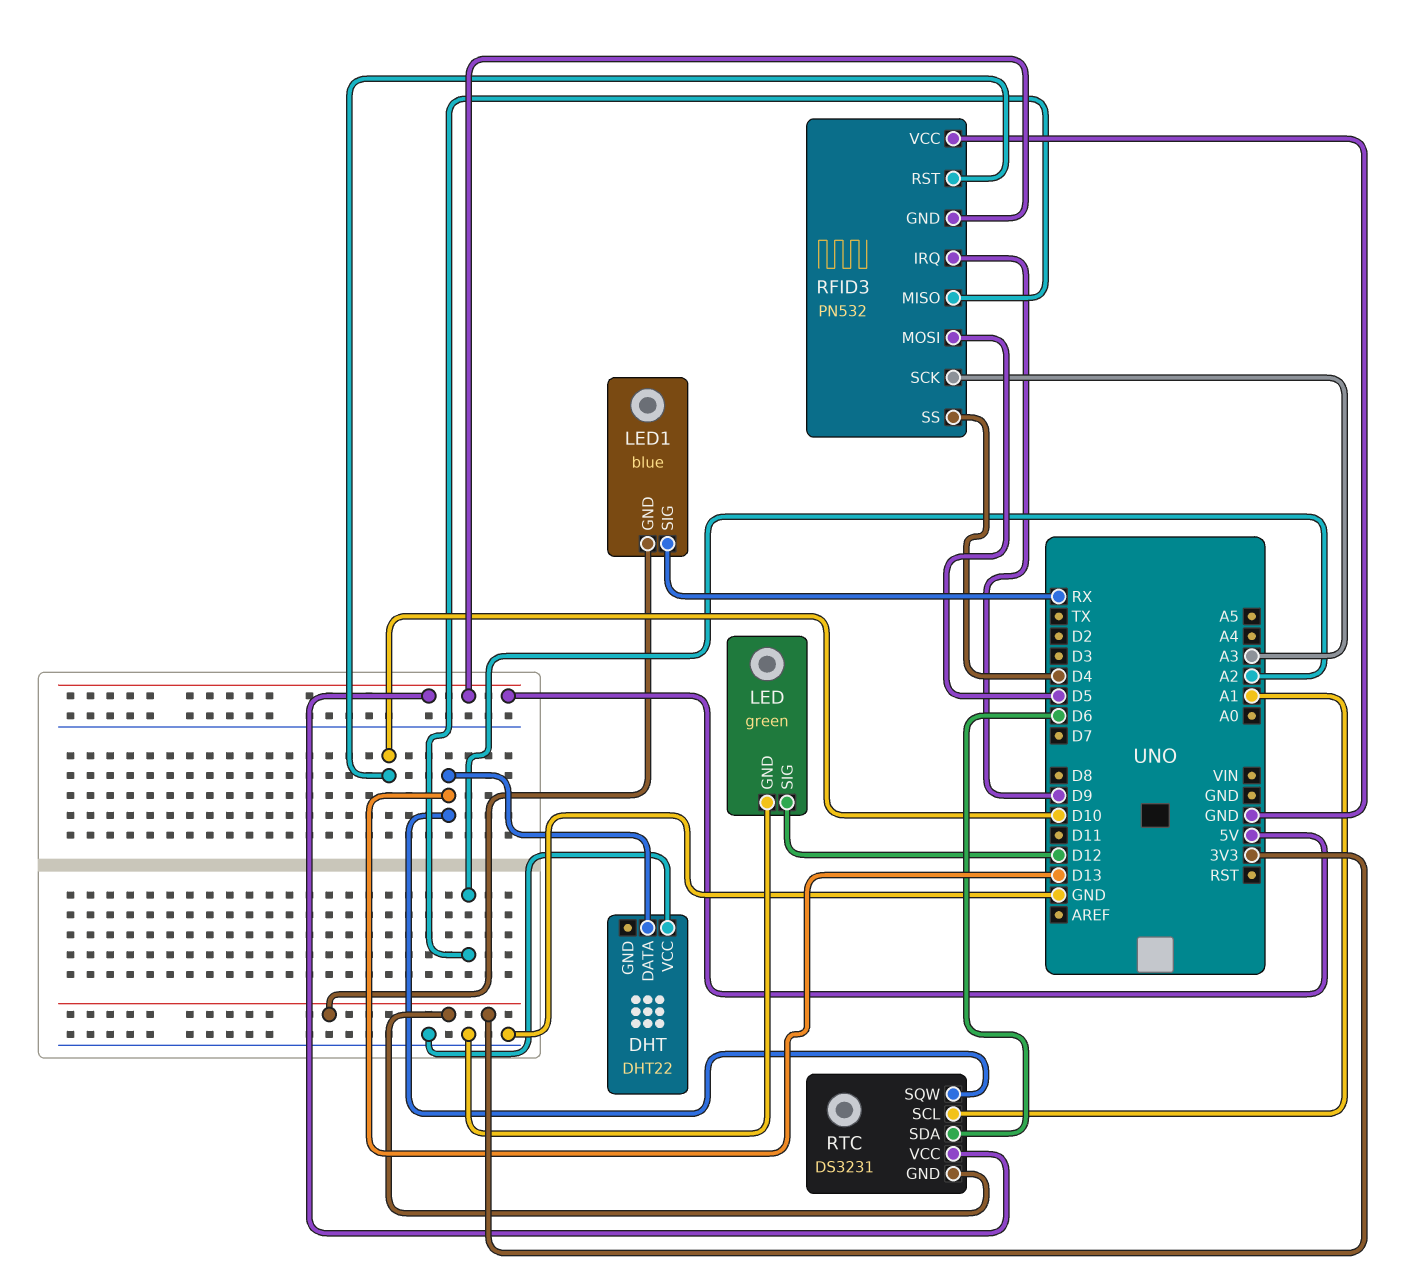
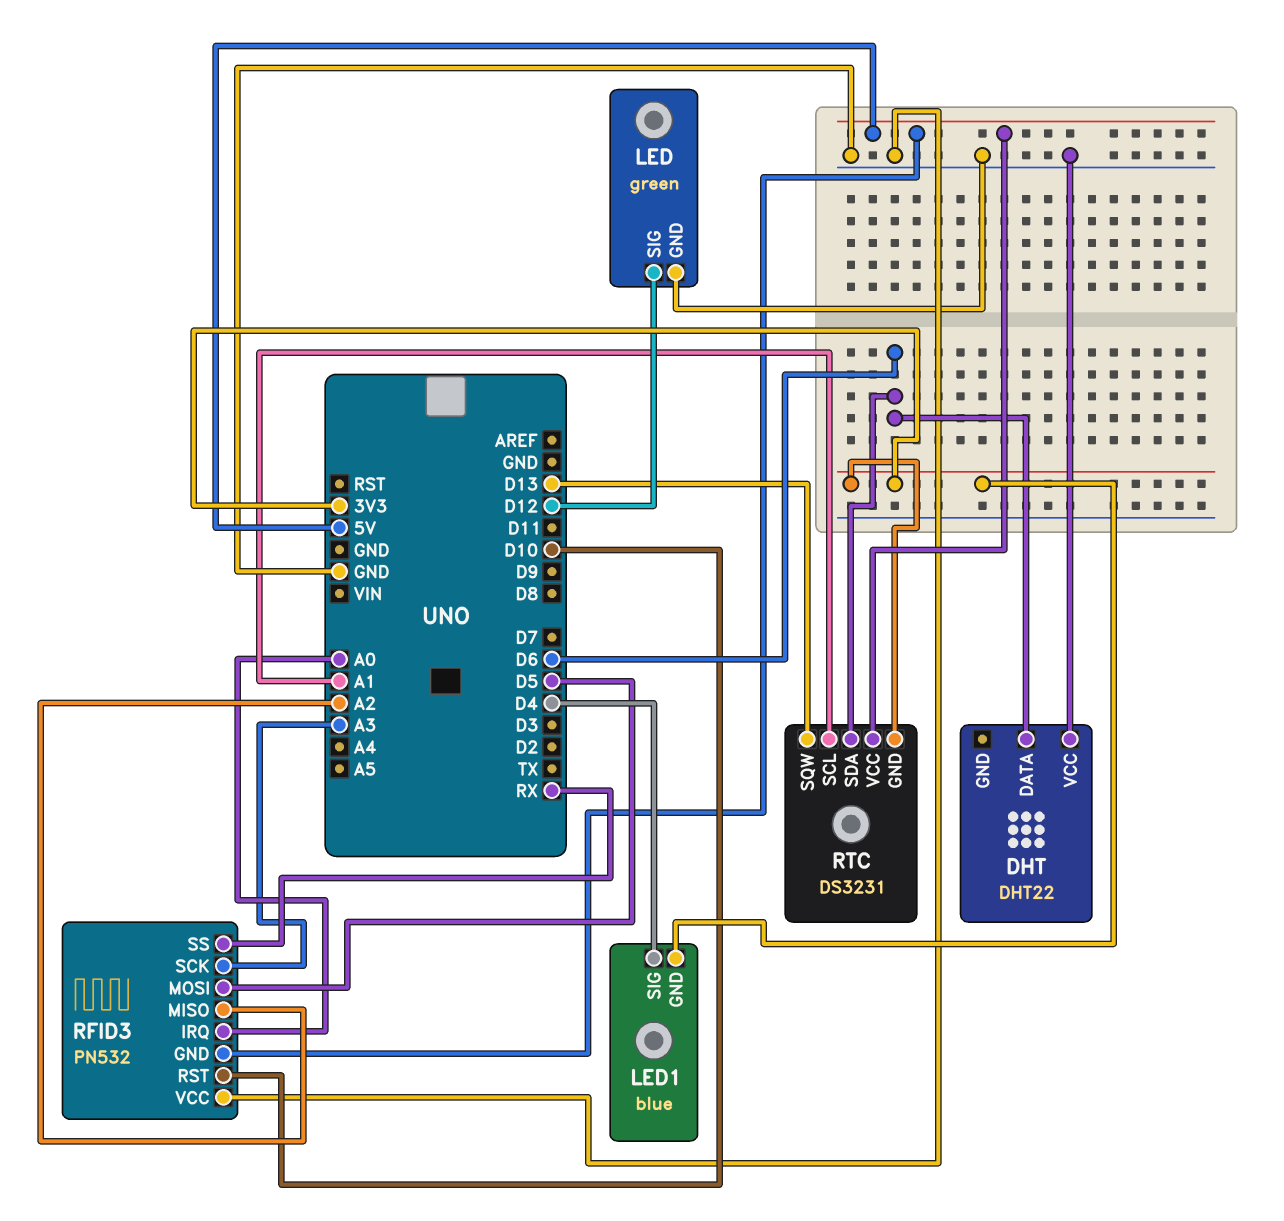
DHT pin DATA: D13 -> D6
LED1 pin SIG: RX -> D4
RFID3 pin IRQ: D9 -> A0
RFID3 pin SS: D4 -> RX

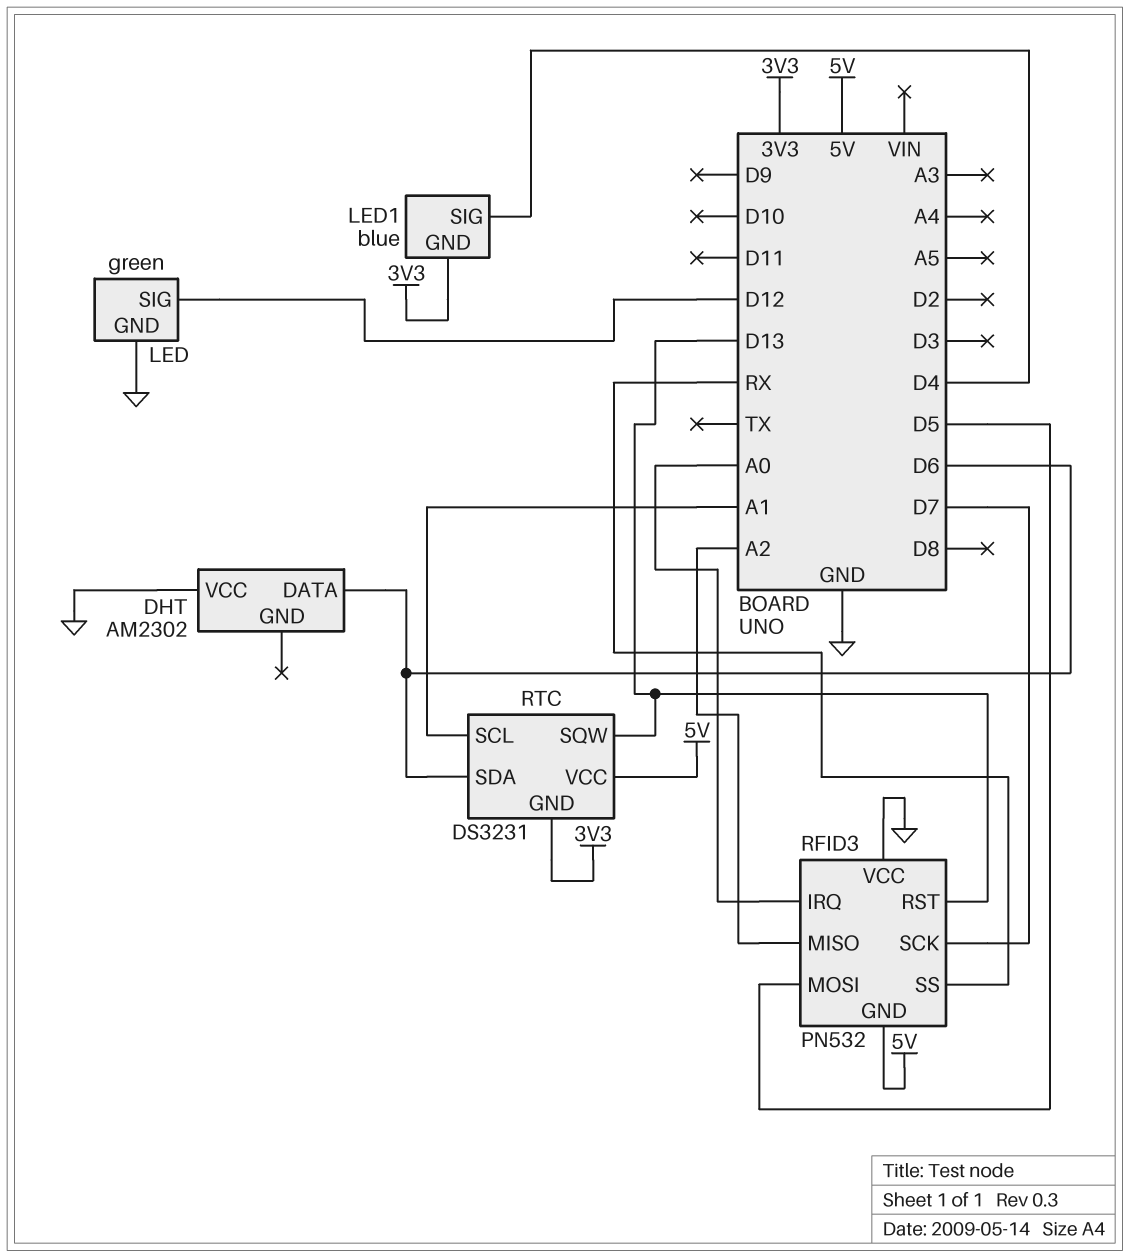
DHT: DHT22 -> AM2302
RFID3 pin RST: D10 -> D13
RFID3 pin SCK: A3 -> D7

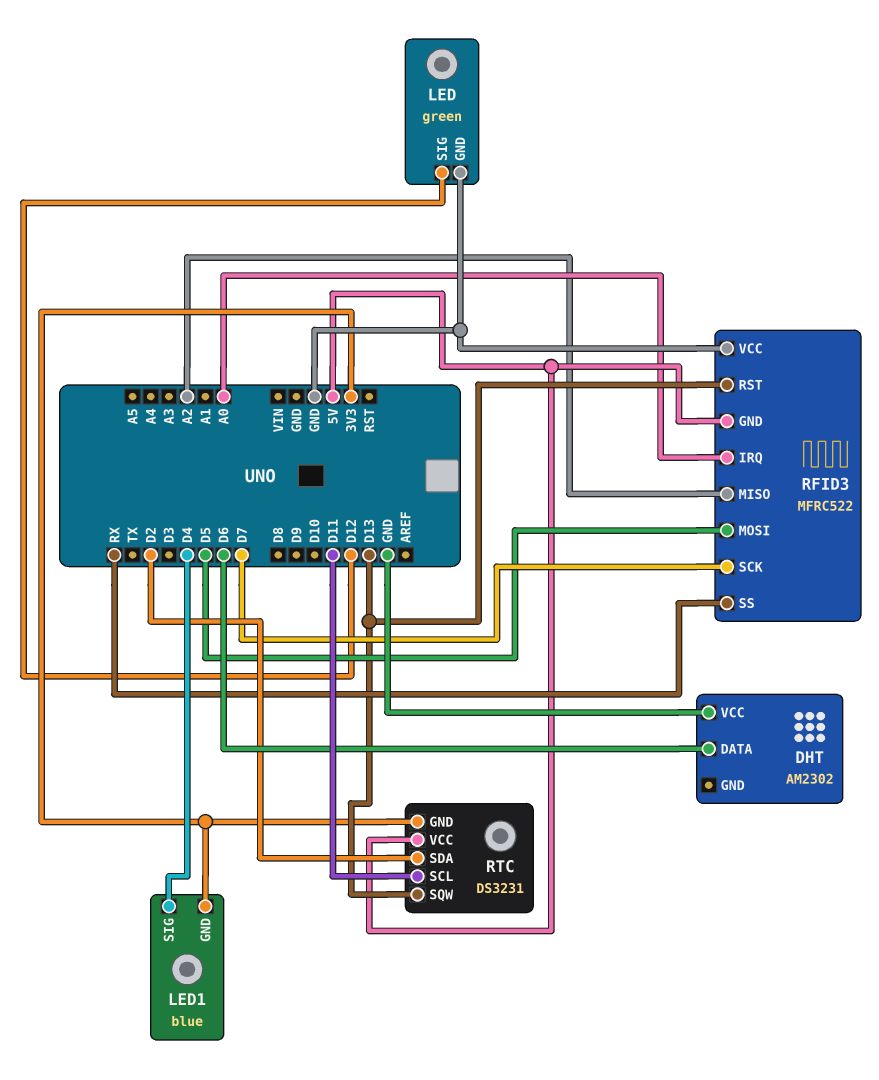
RFID3: PN532 -> MFRC522
RTC pin SCL: A1 -> D11
RTC pin SDA: D6 -> D2

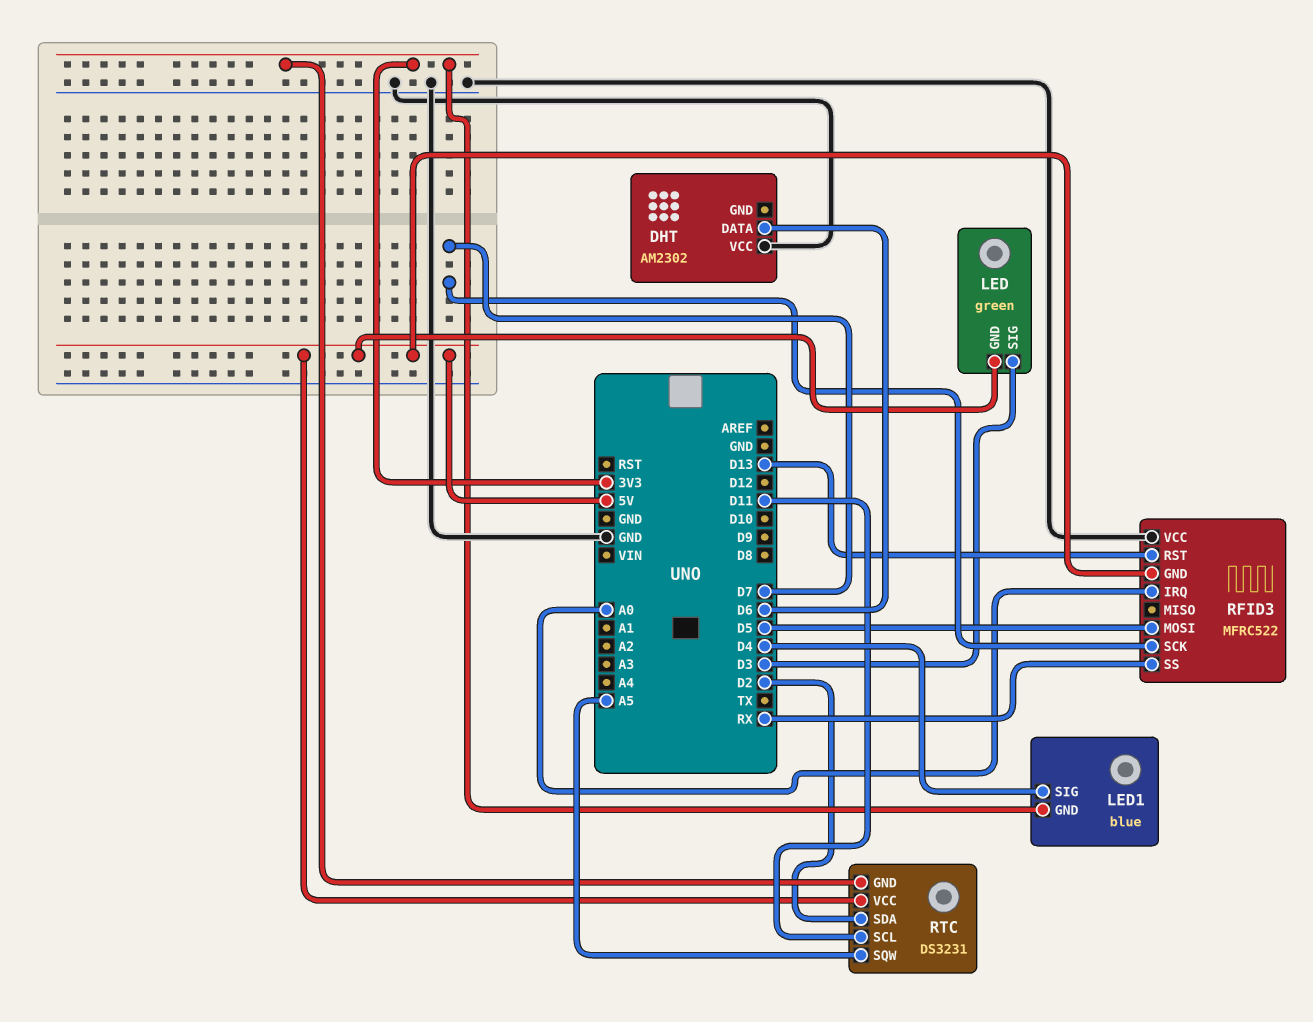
LED pin GND: GND -> 5V
LED pin SIG: D12 -> D3
RFID3 pin MISO: A2 -> none
RTC pin SQW: D13 -> A5

